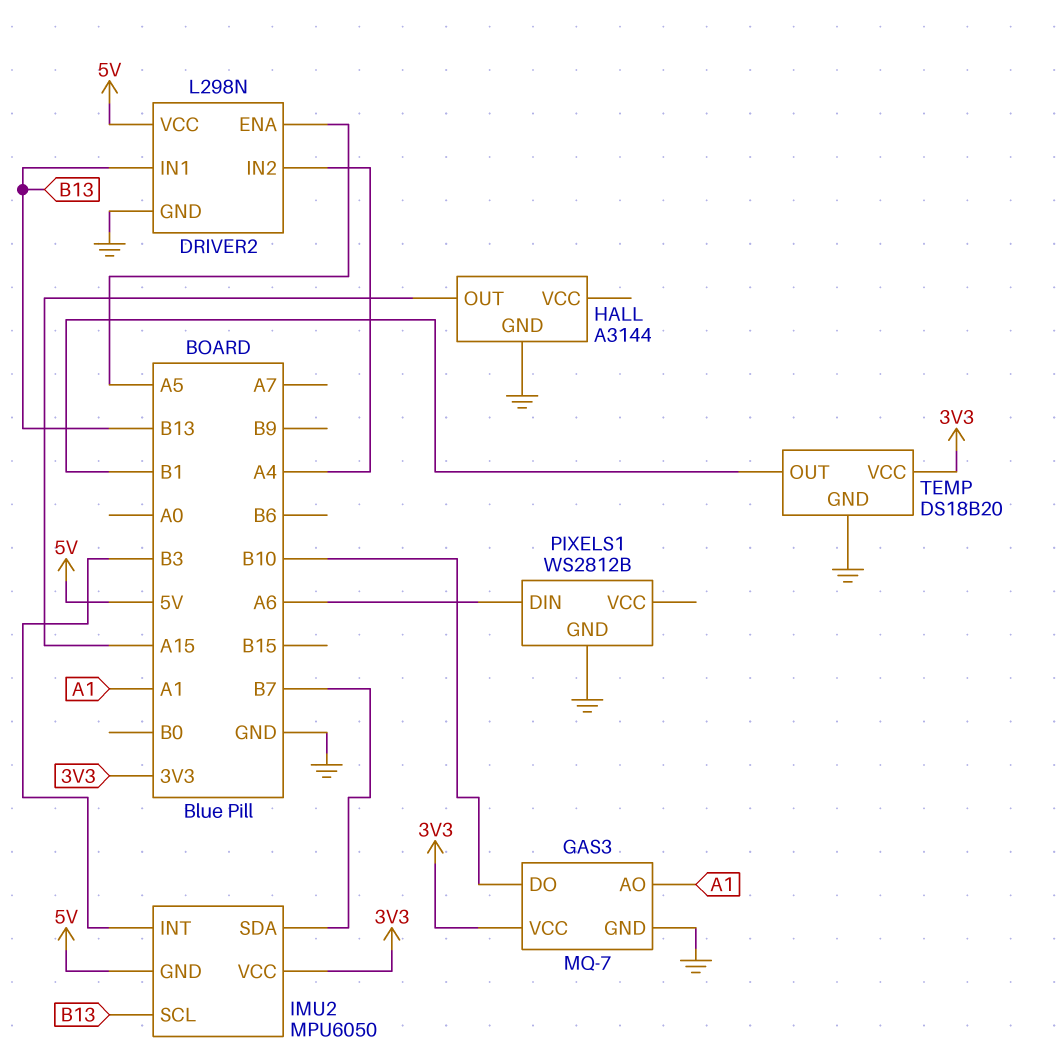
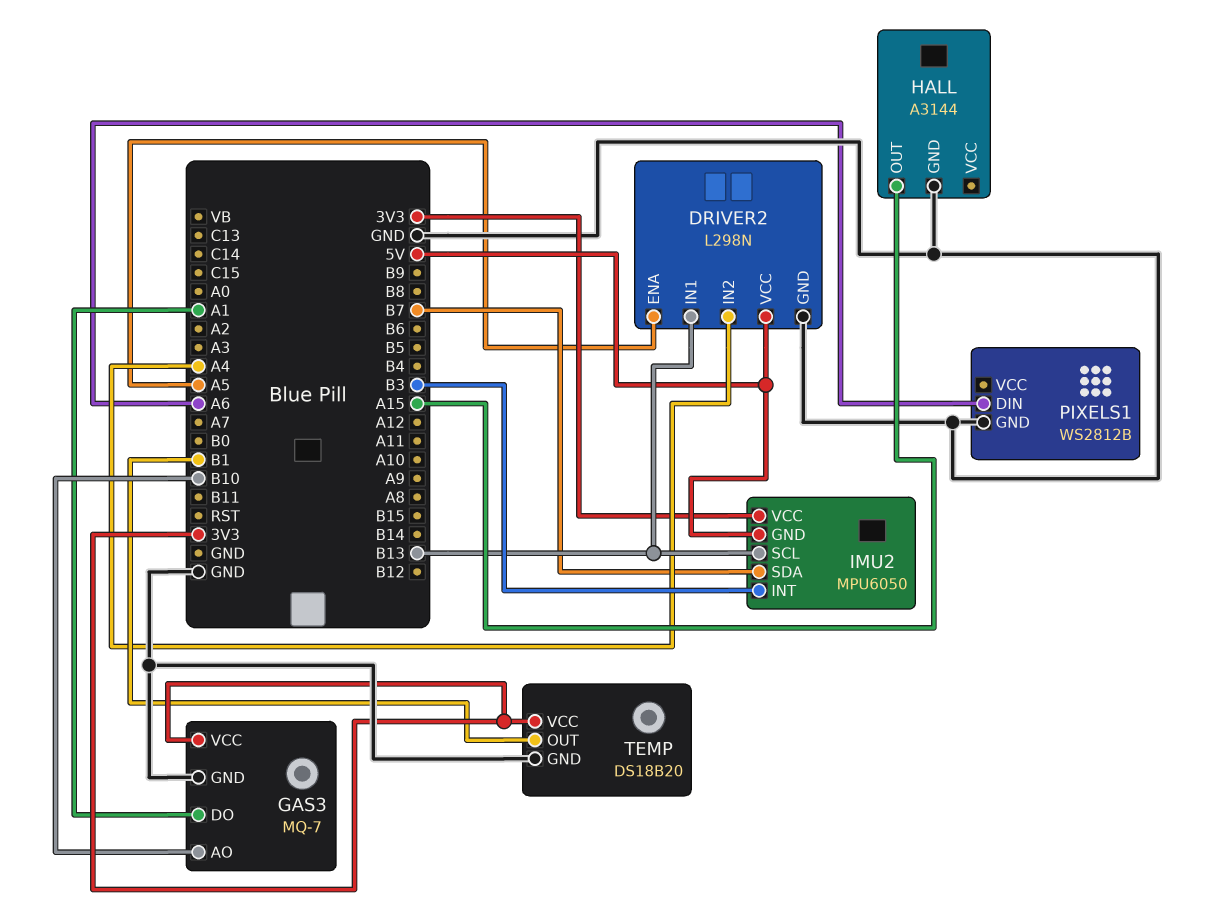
GAS3 pin AO: A1 -> B10
GAS3 pin DO: B10 -> A1

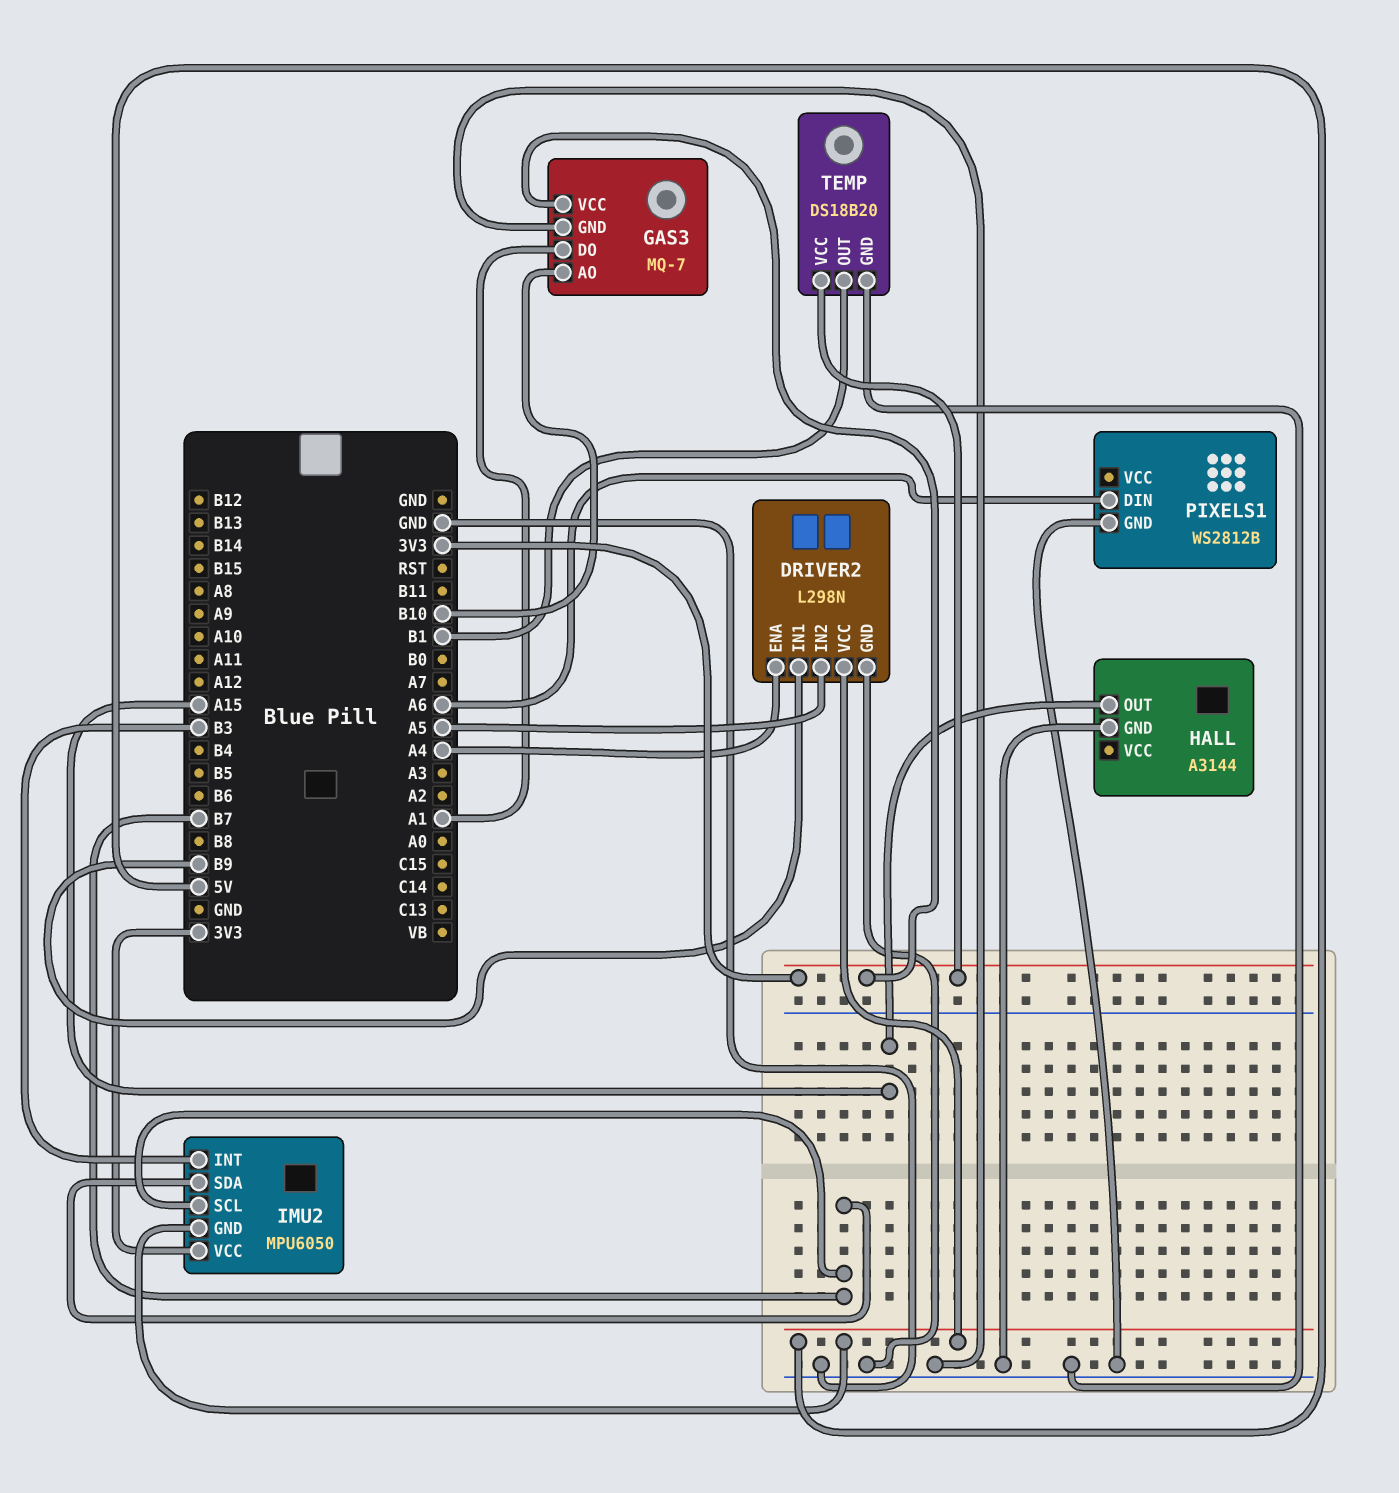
DRIVER2 pin ENA: A5 -> A4
DRIVER2 pin IN1: B13 -> B9
DRIVER2 pin IN2: A4 -> A5
IMU2 pin SCL: B13 -> B7

